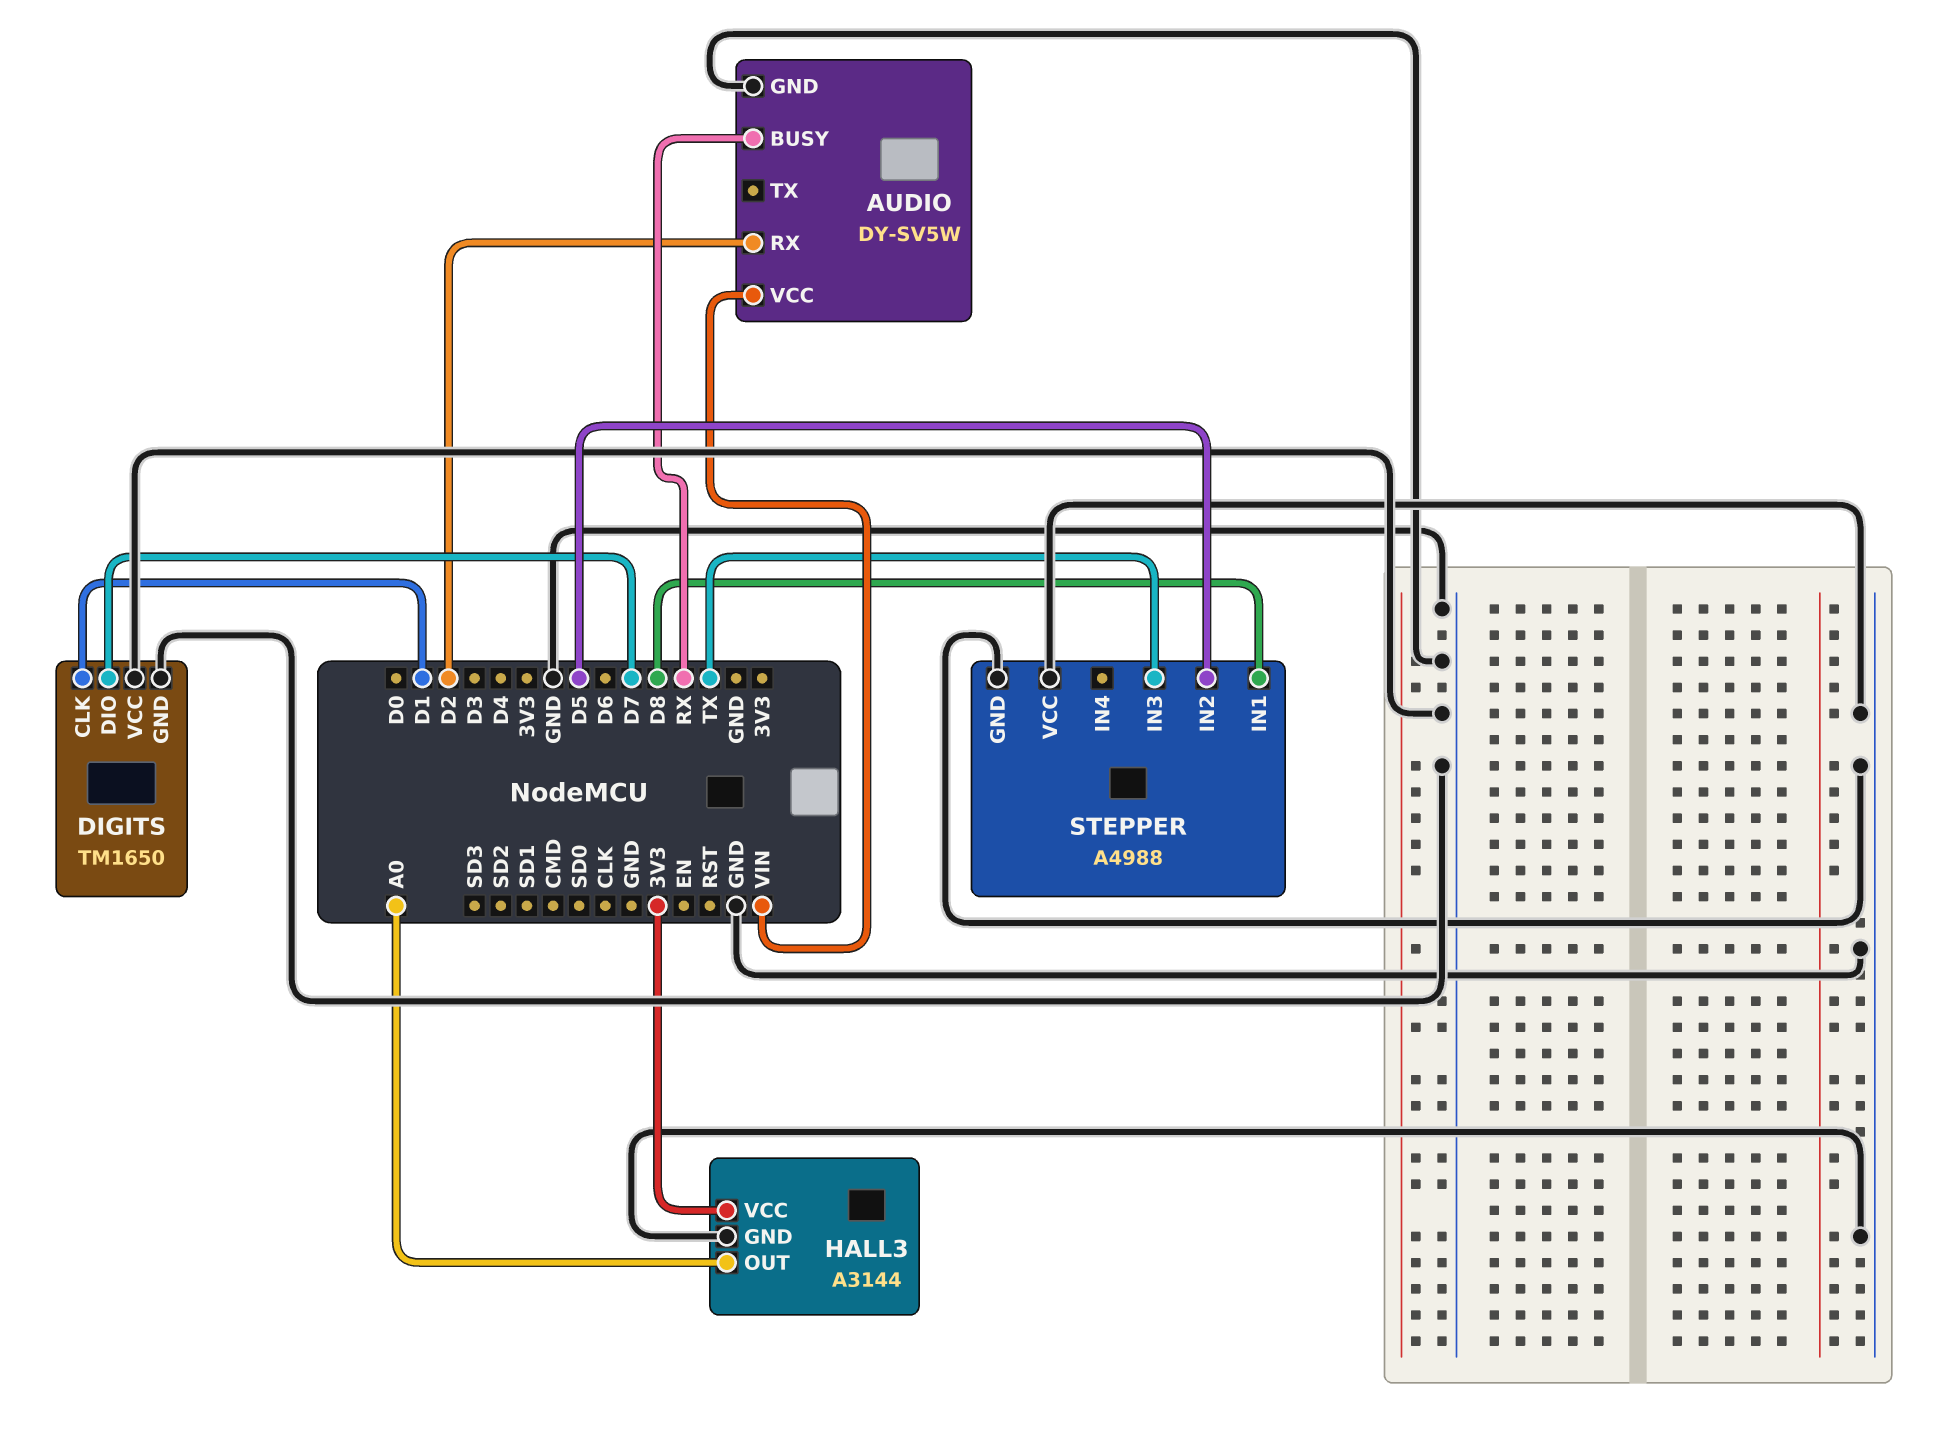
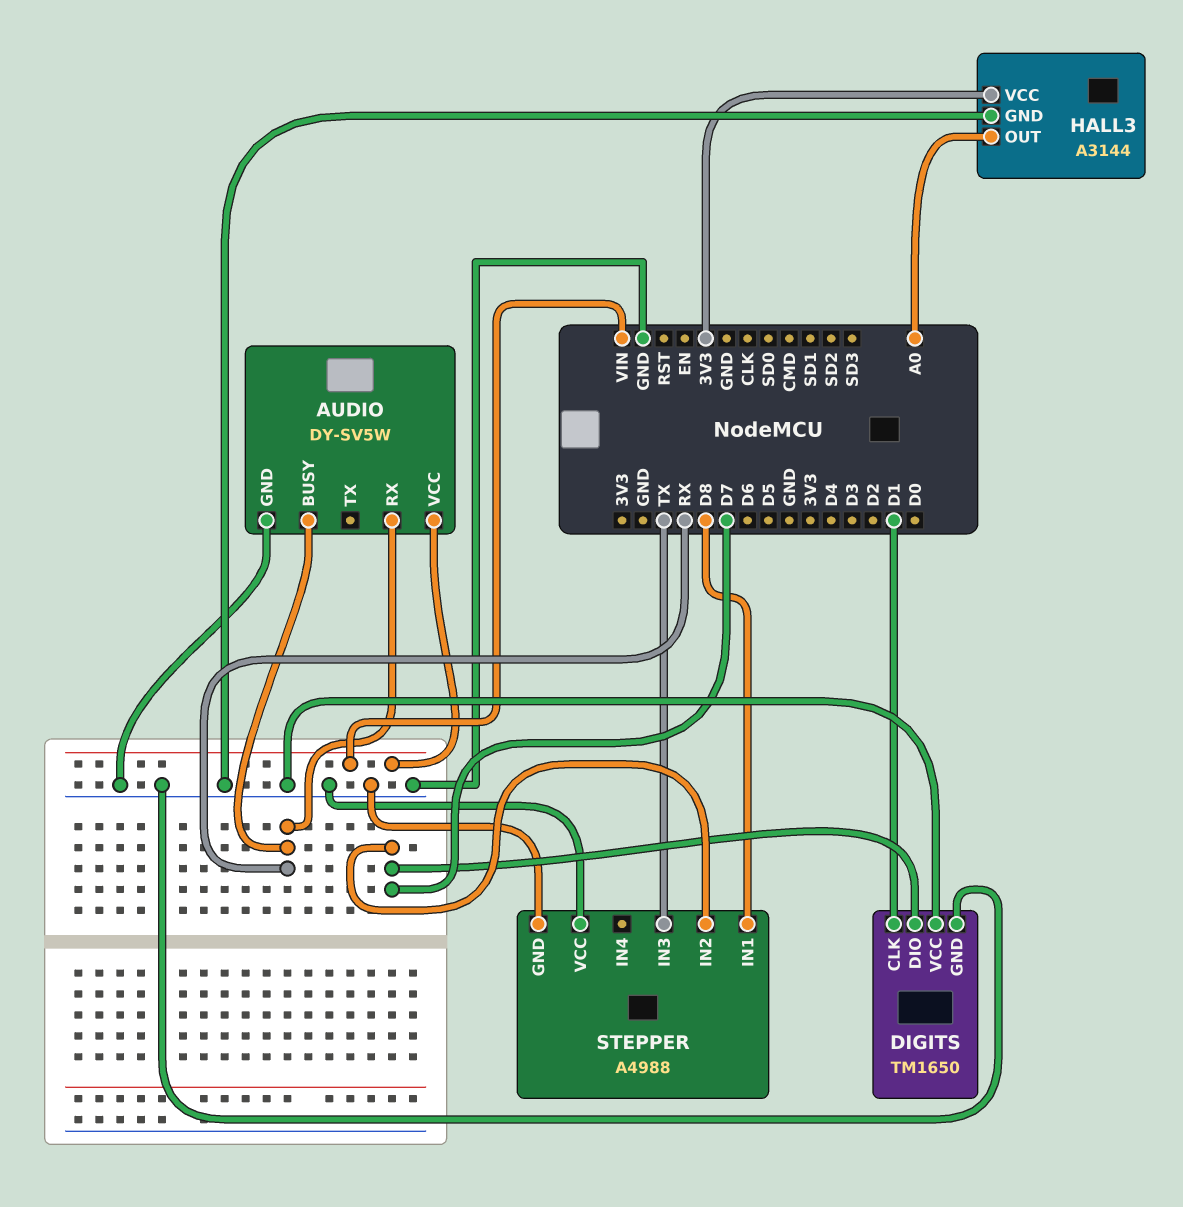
AUDIO pin RX: D2 -> RX
STEPPER pin IN2: D5 -> D7

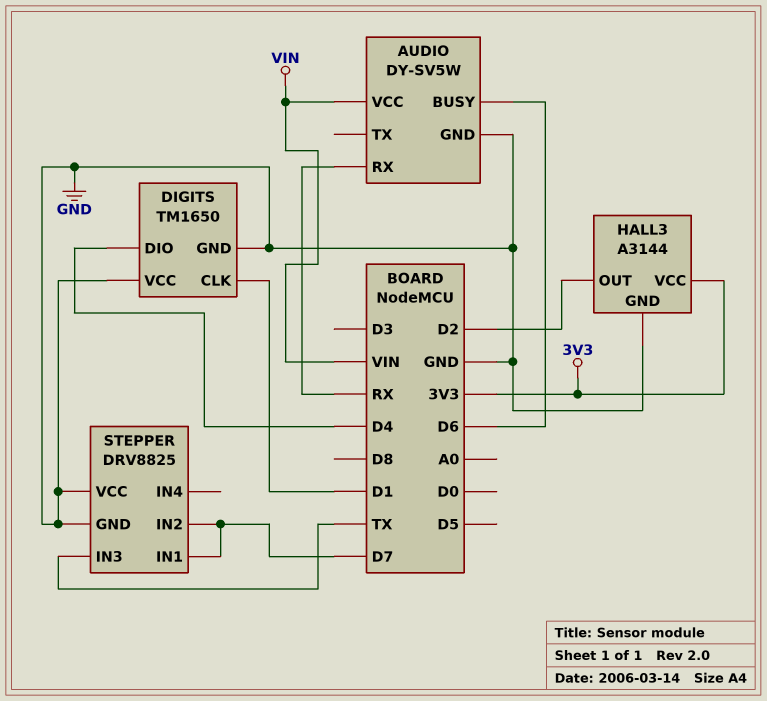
AUDIO pin BUSY: RX -> D6
DIGITS pin DIO: D7 -> D4
HALL3 pin OUT: A0 -> D2
STEPPER: A4988 -> DRV8825
STEPPER pin IN1: D8 -> D7

